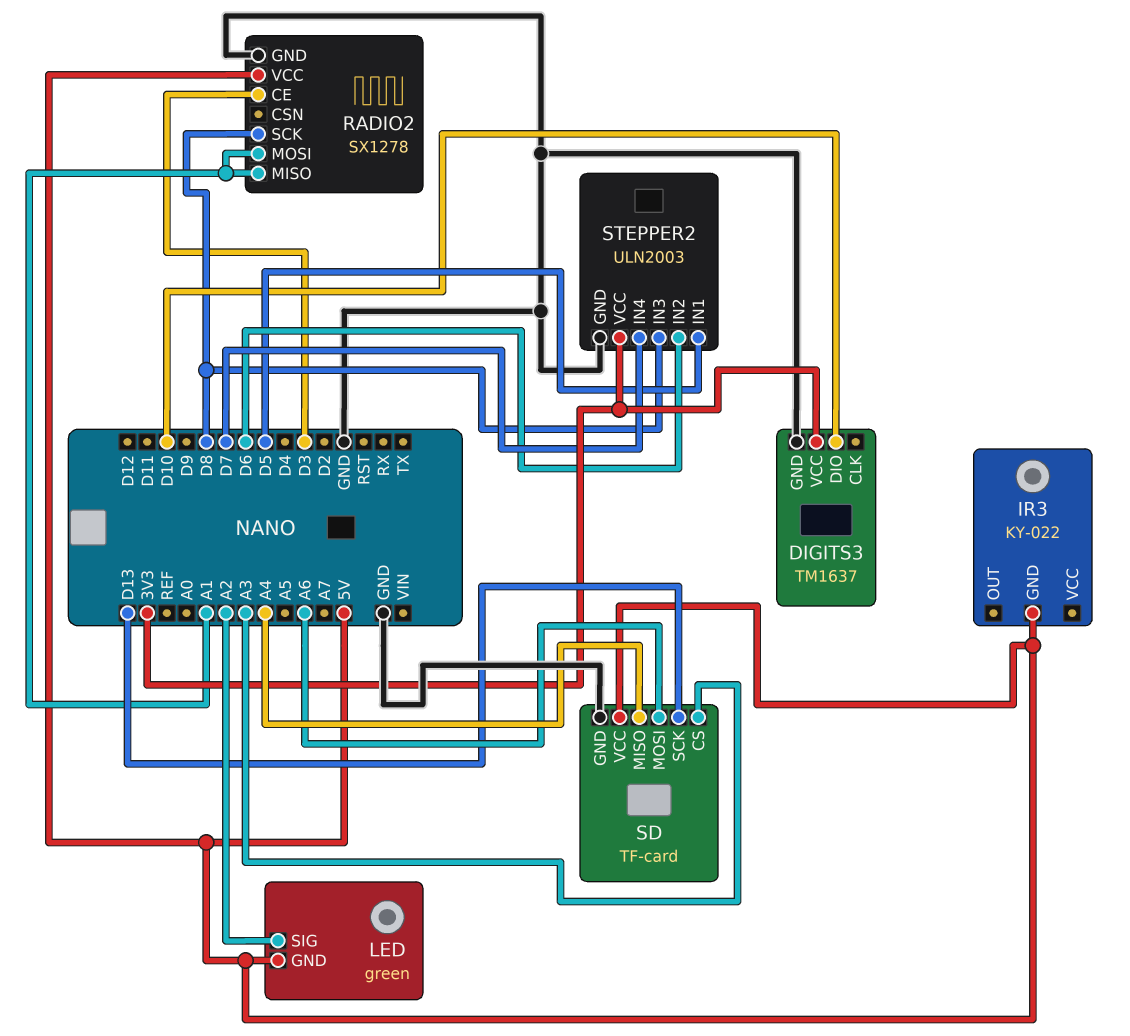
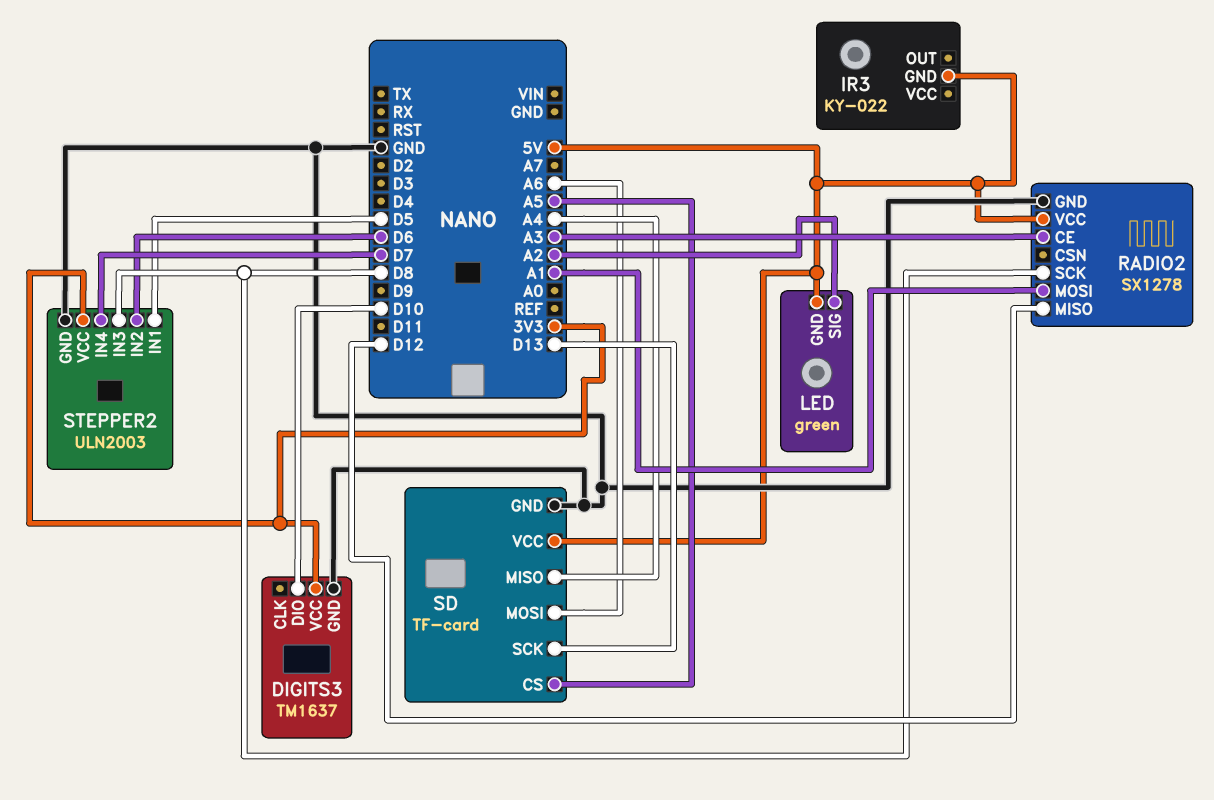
RADIO2 pin CE: D3 -> A3
RADIO2 pin MISO: A1 -> D12
SD pin CS: A3 -> A5

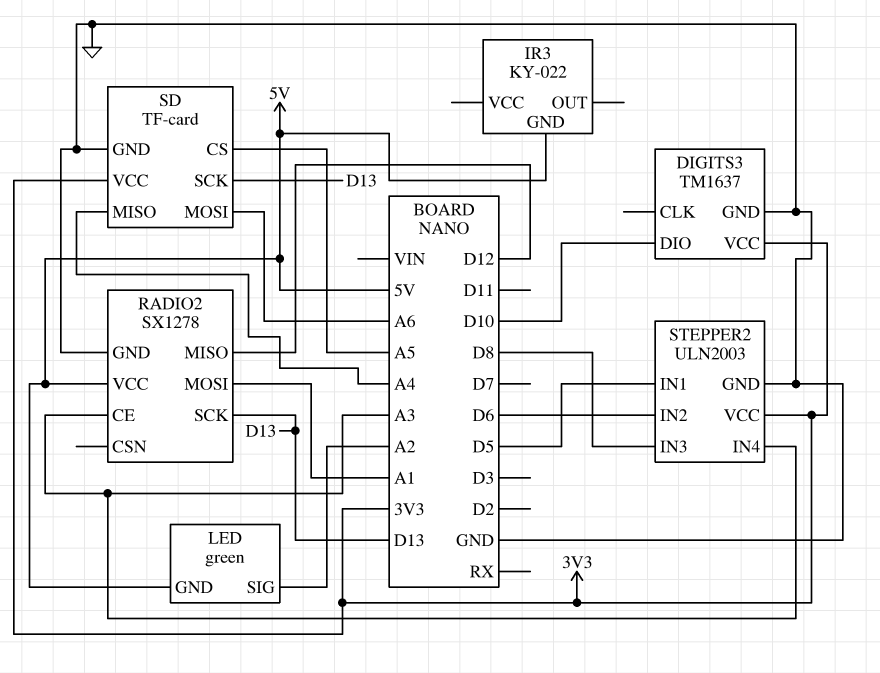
RADIO2 pin SCK: D8 -> D13
SD pin VCC: 5V -> 3V3
STEPPER2 pin IN4: D7 -> A3

